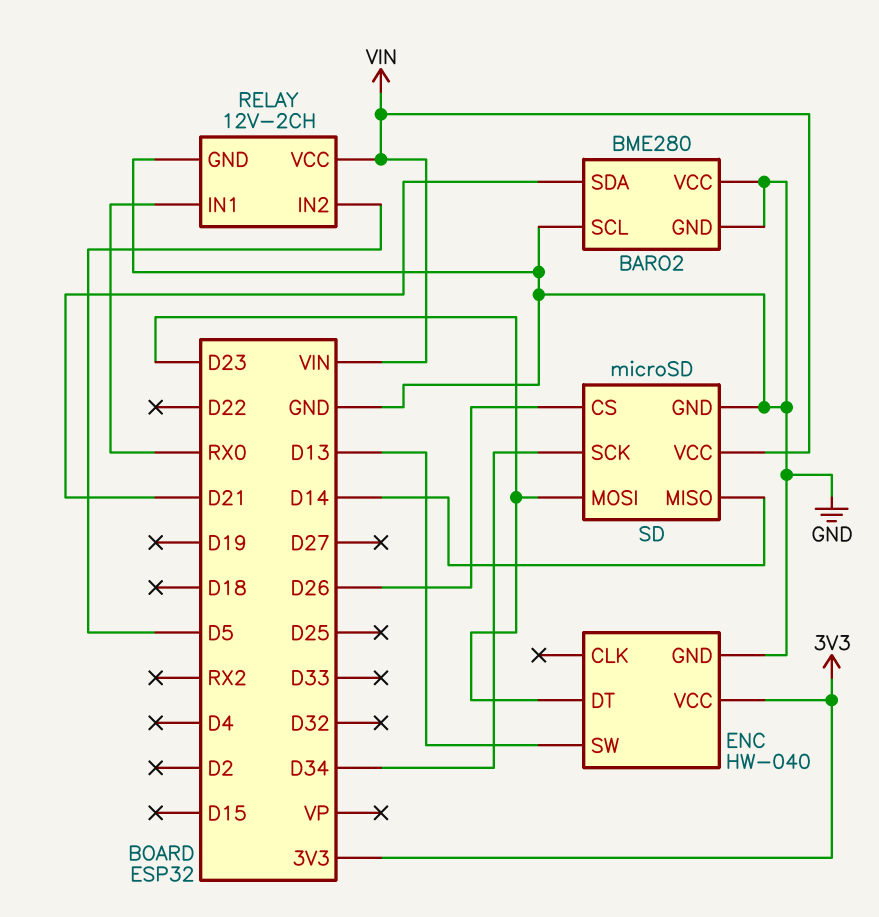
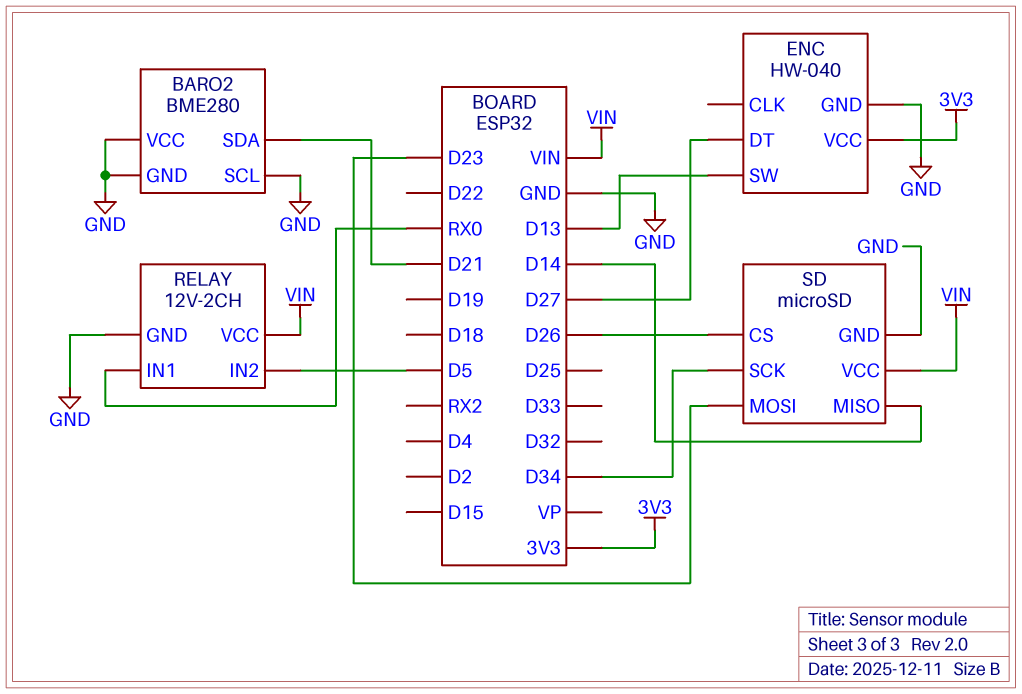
ENC pin DT: D23 -> D27

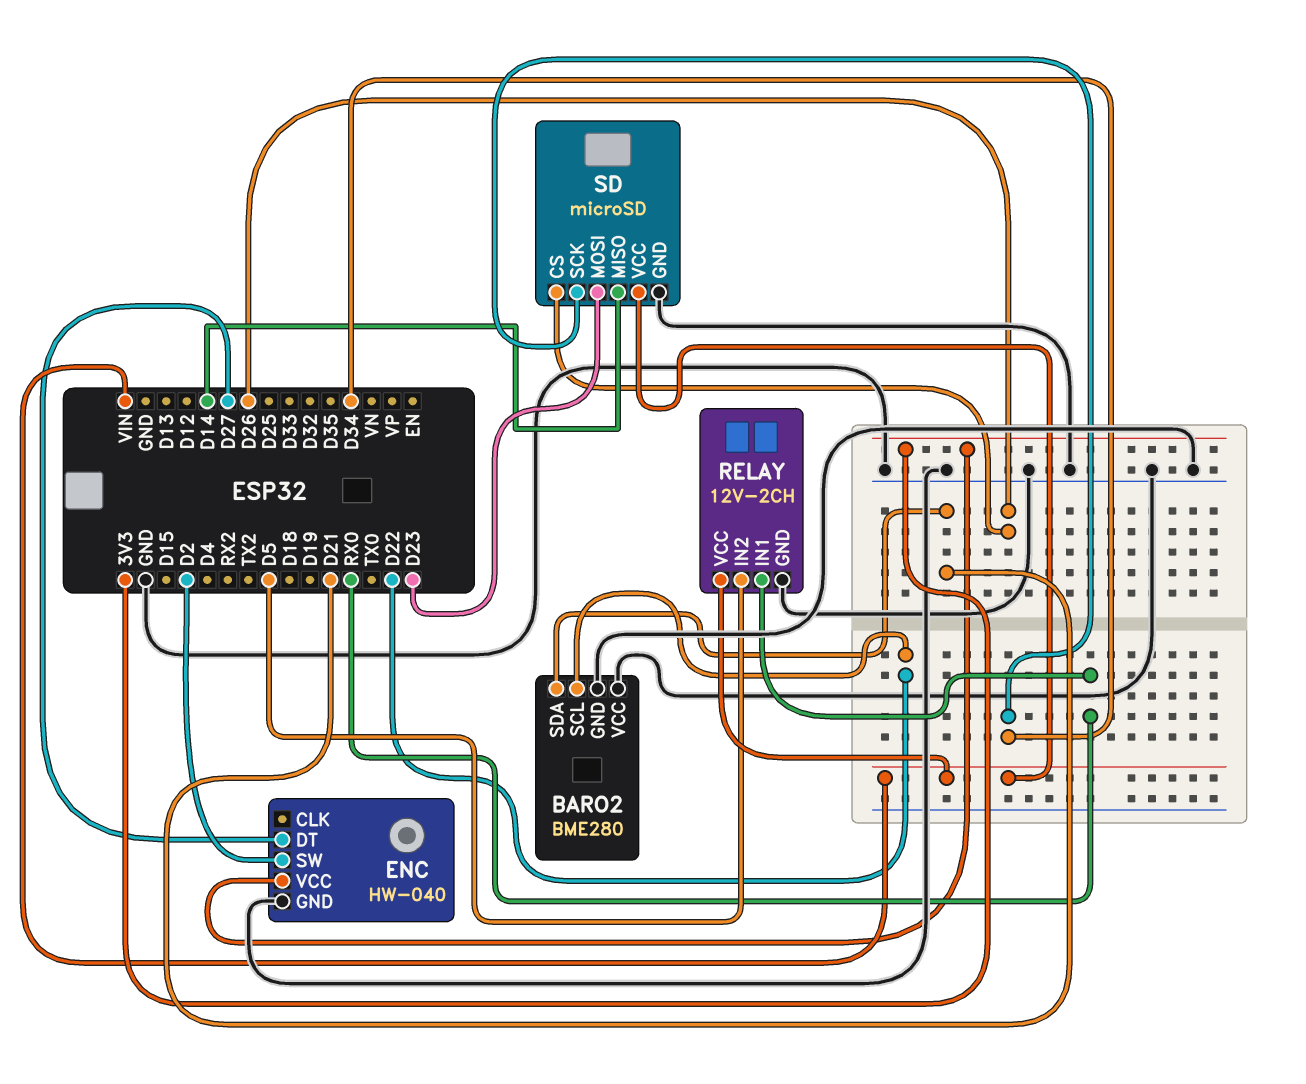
BARO2 pin SCL: GND -> D22
ENC pin SW: D13 -> D2

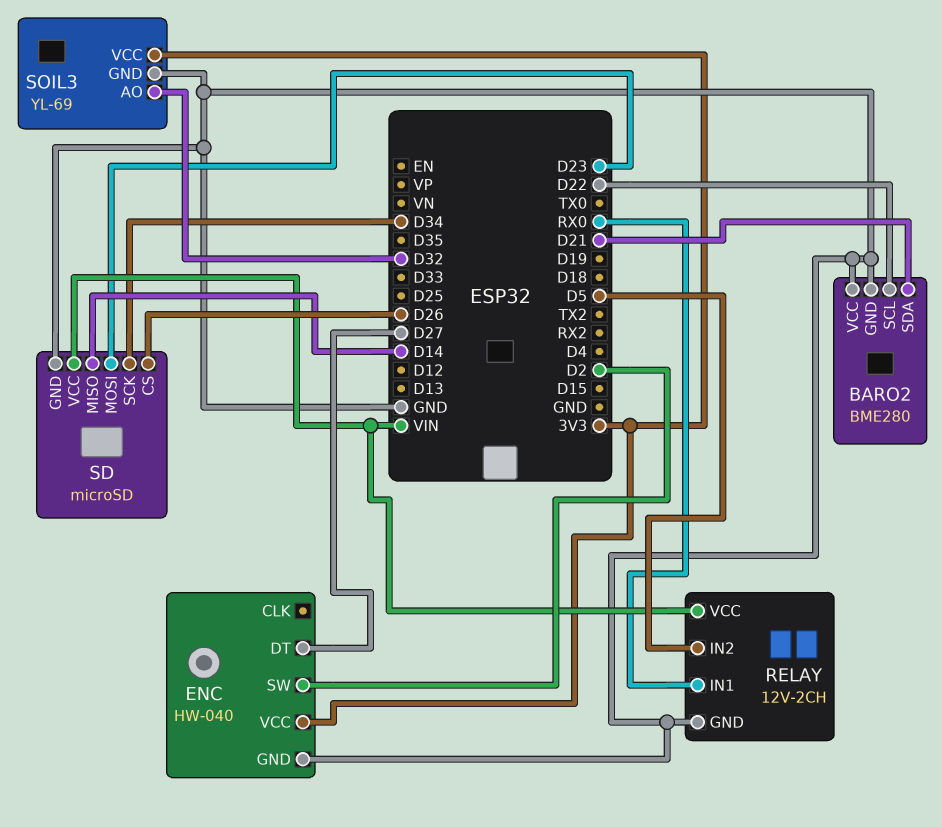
SOIL3: none -> YL-69
SOIL3 pin AO: none -> D32
SOIL3 pin GND: none -> GND
SOIL3 pin VCC: none -> 3V3

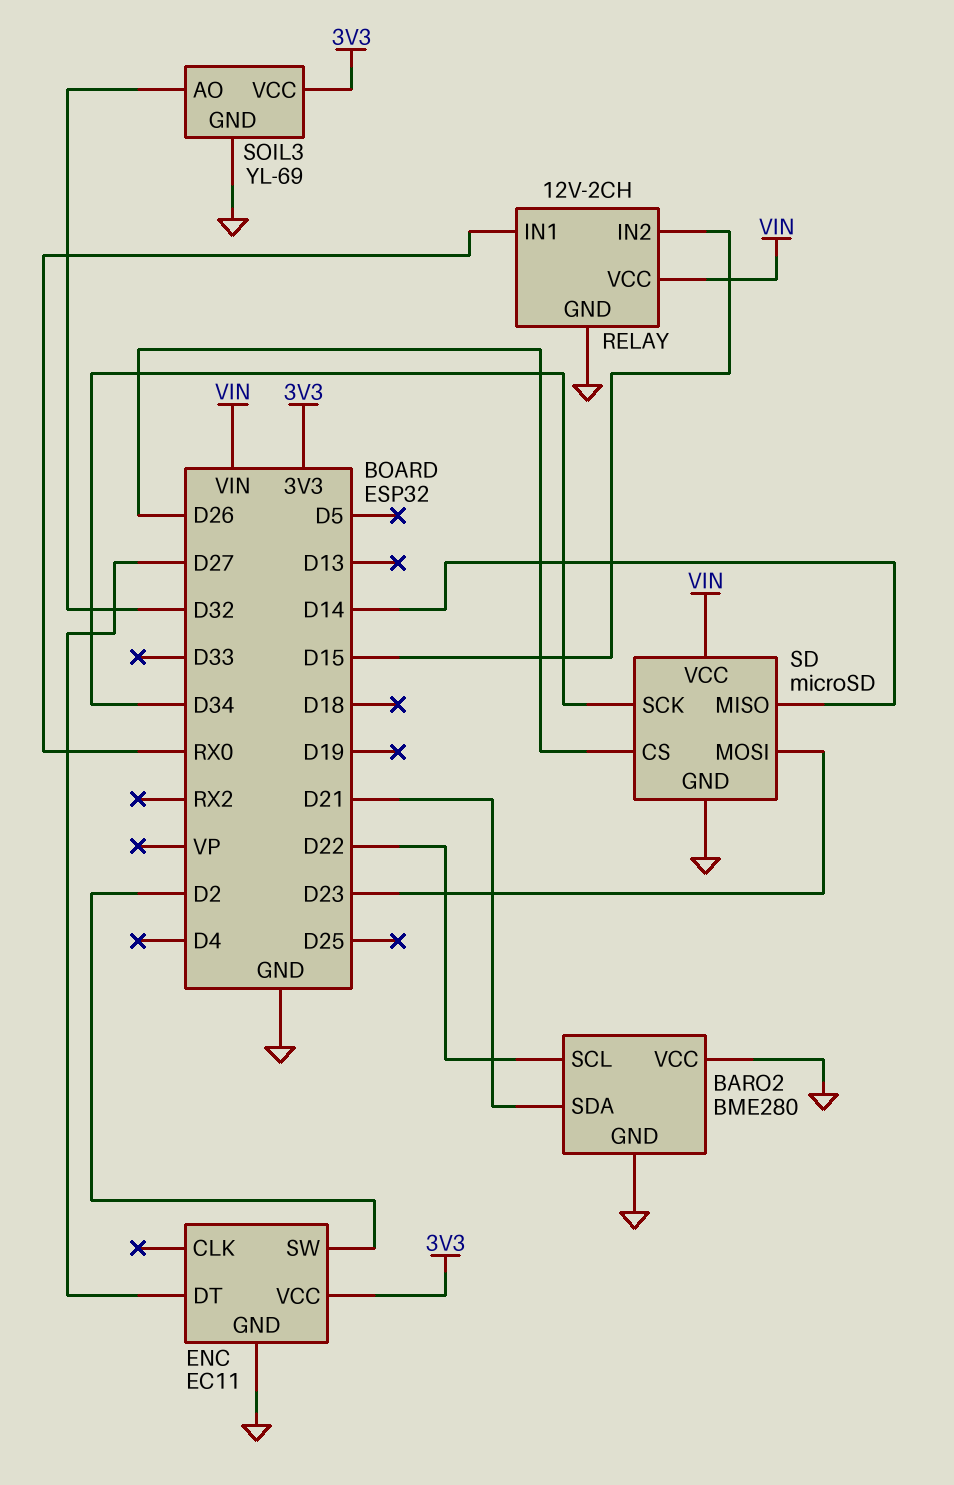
ENC: HW-040 -> EC11
RELAY pin IN2: D5 -> D15

